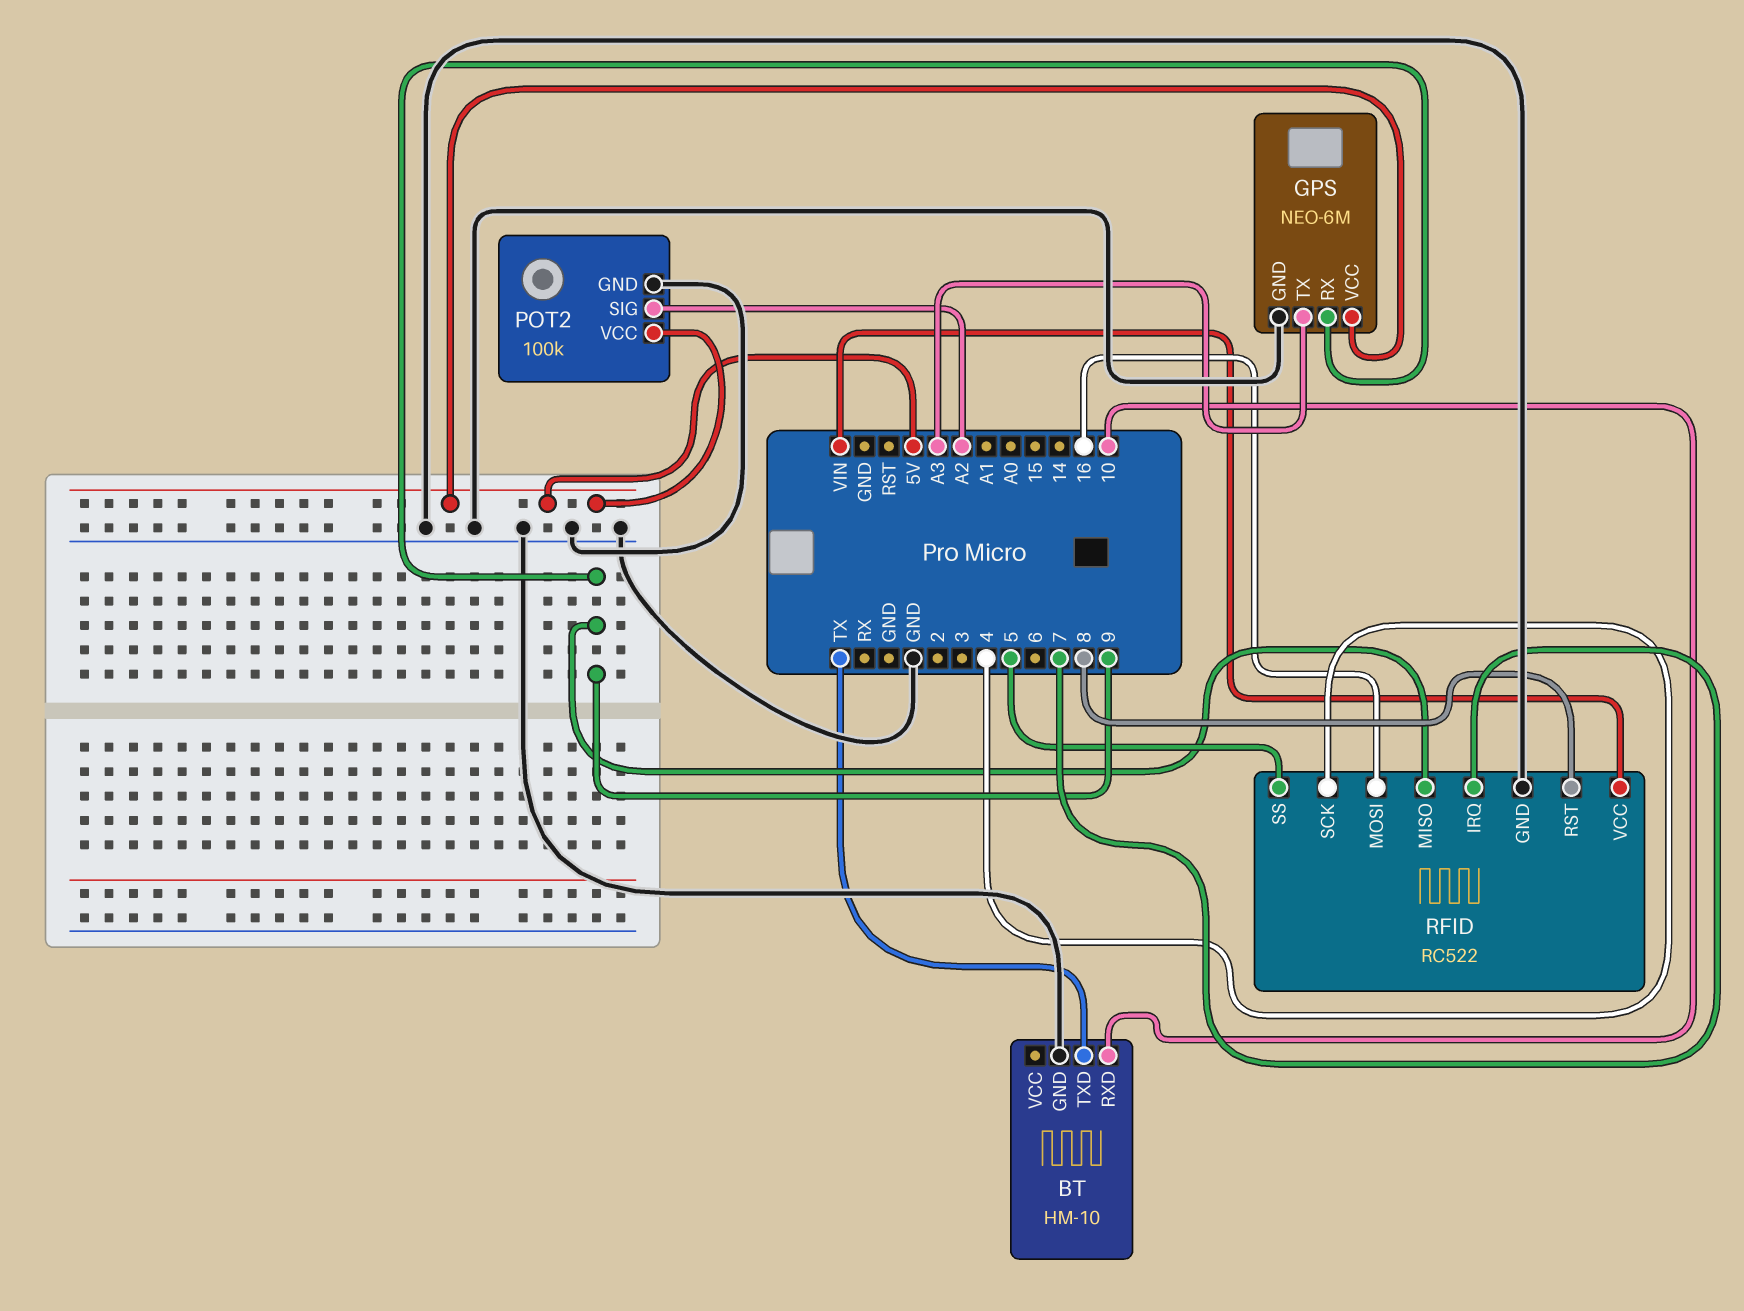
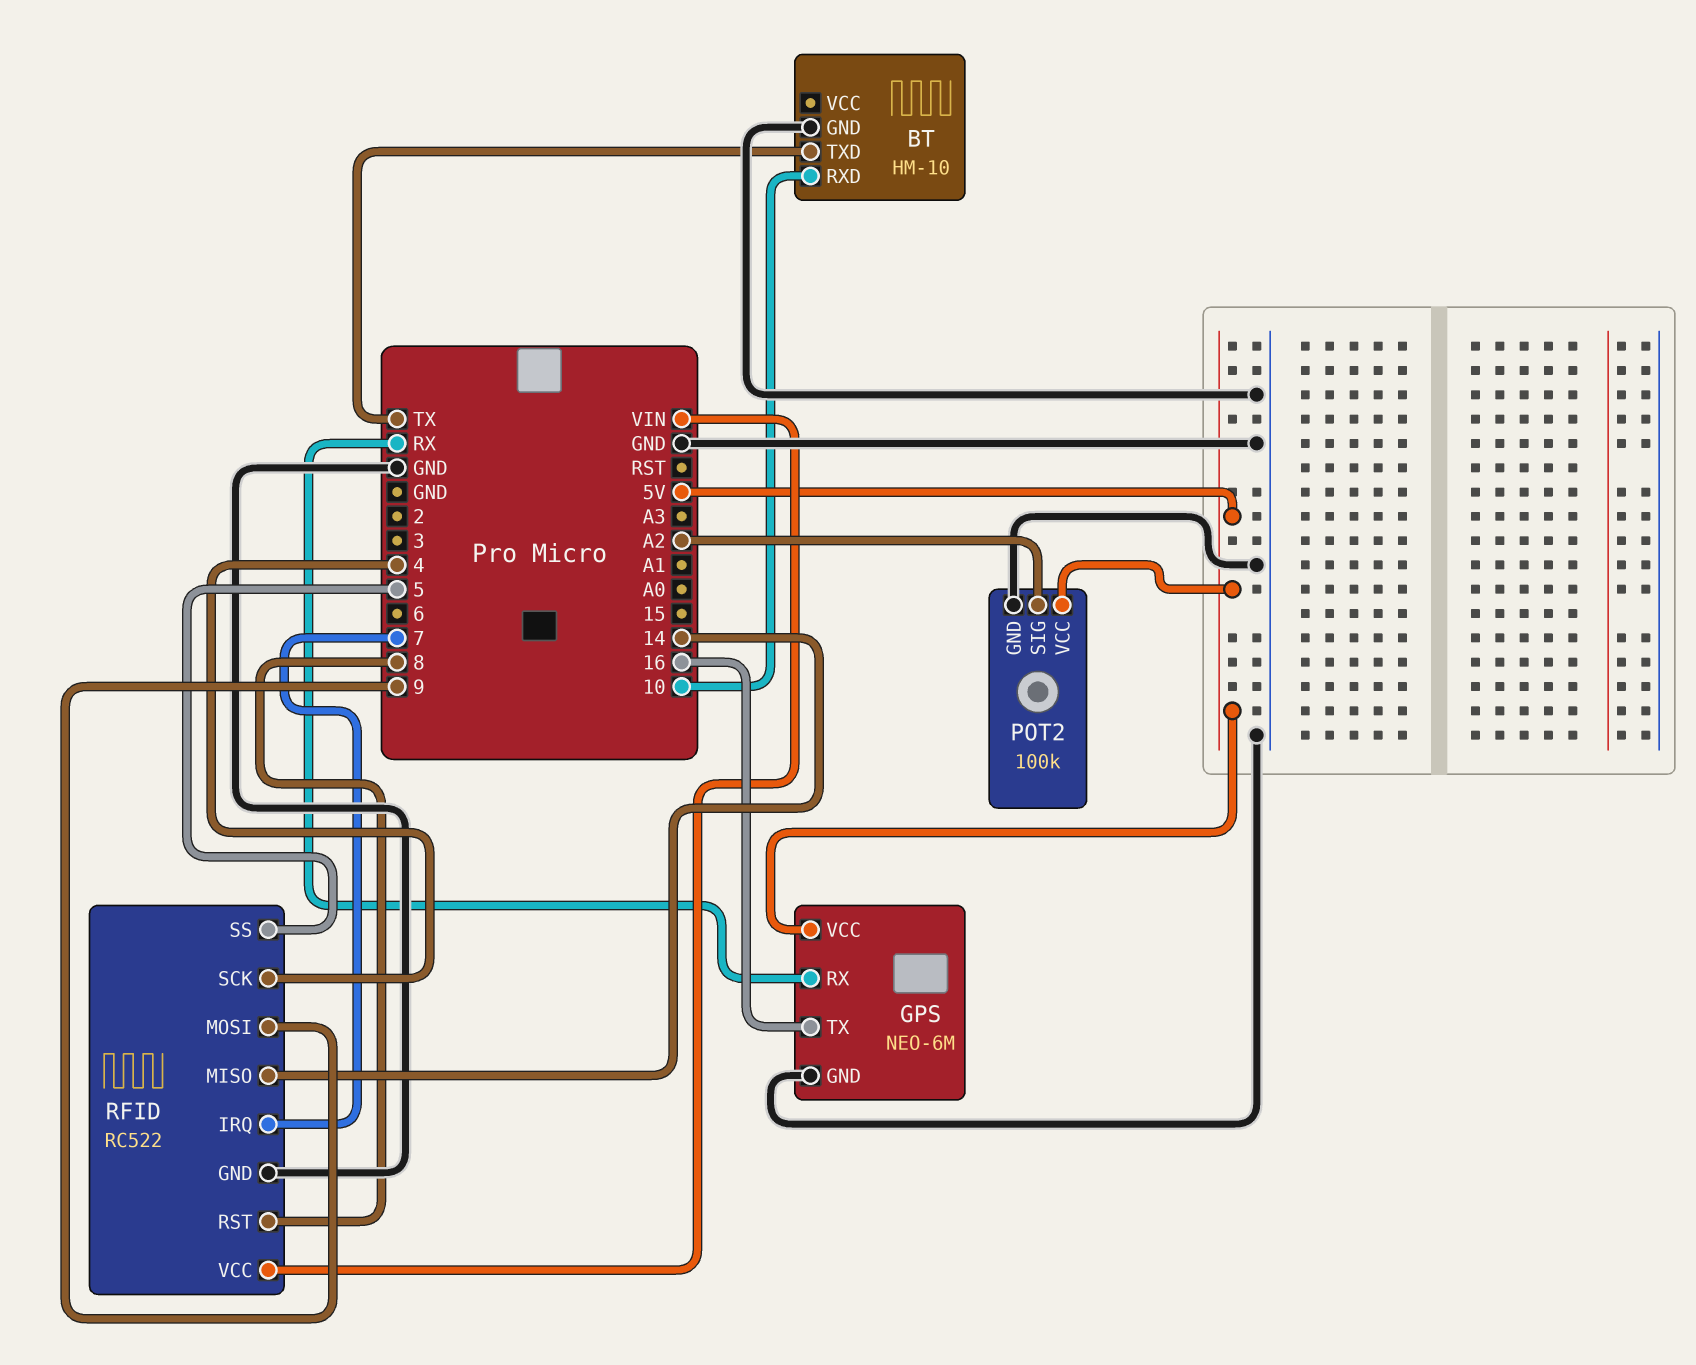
GPS pin RX: 9 -> RX
GPS pin TX: A3 -> 16
RFID pin MISO: 9 -> 14
RFID pin MOSI: 16 -> 9

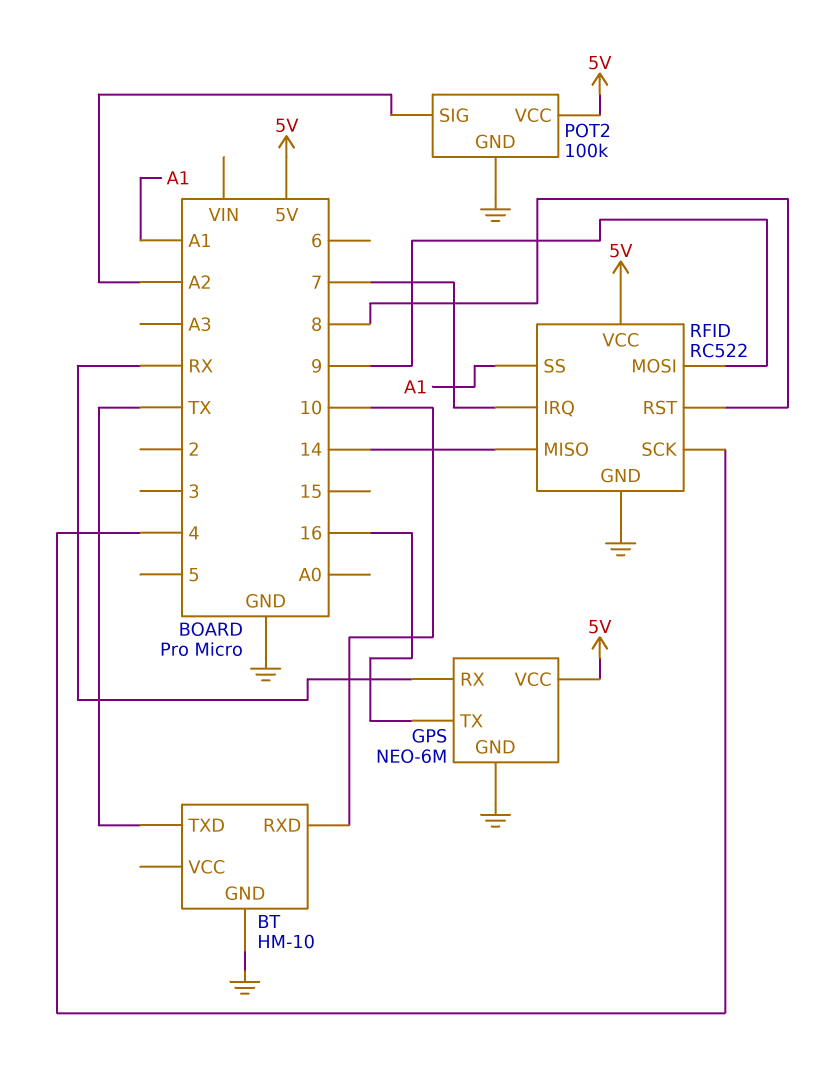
RFID pin SS: 5 -> A1
RFID pin VCC: VIN -> 5V

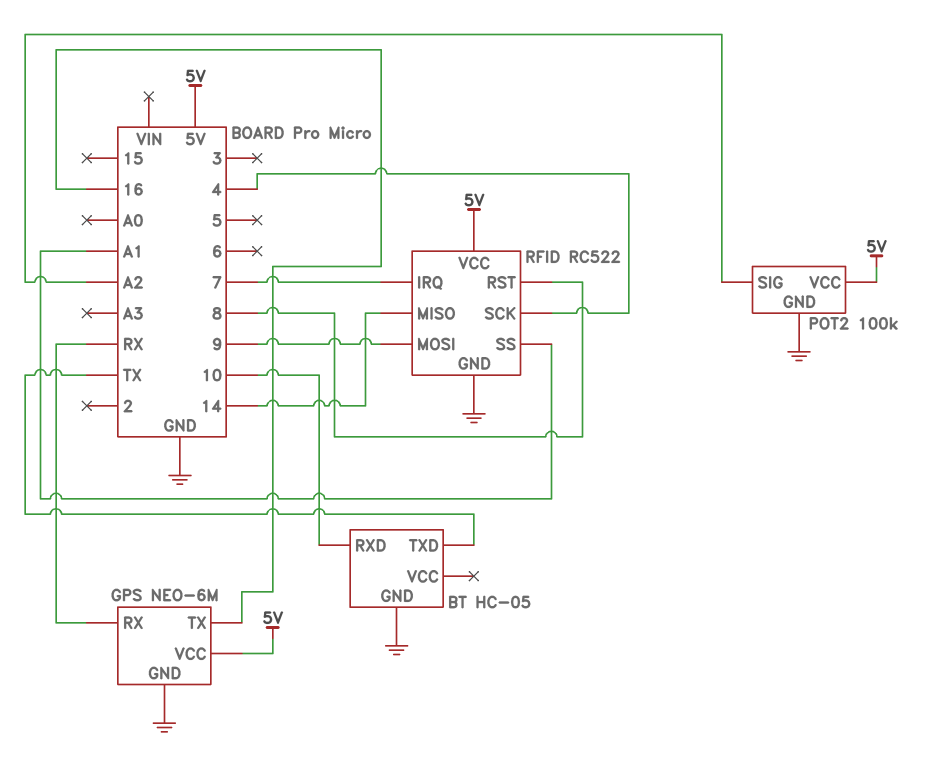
BT: HM-10 -> HC-05

